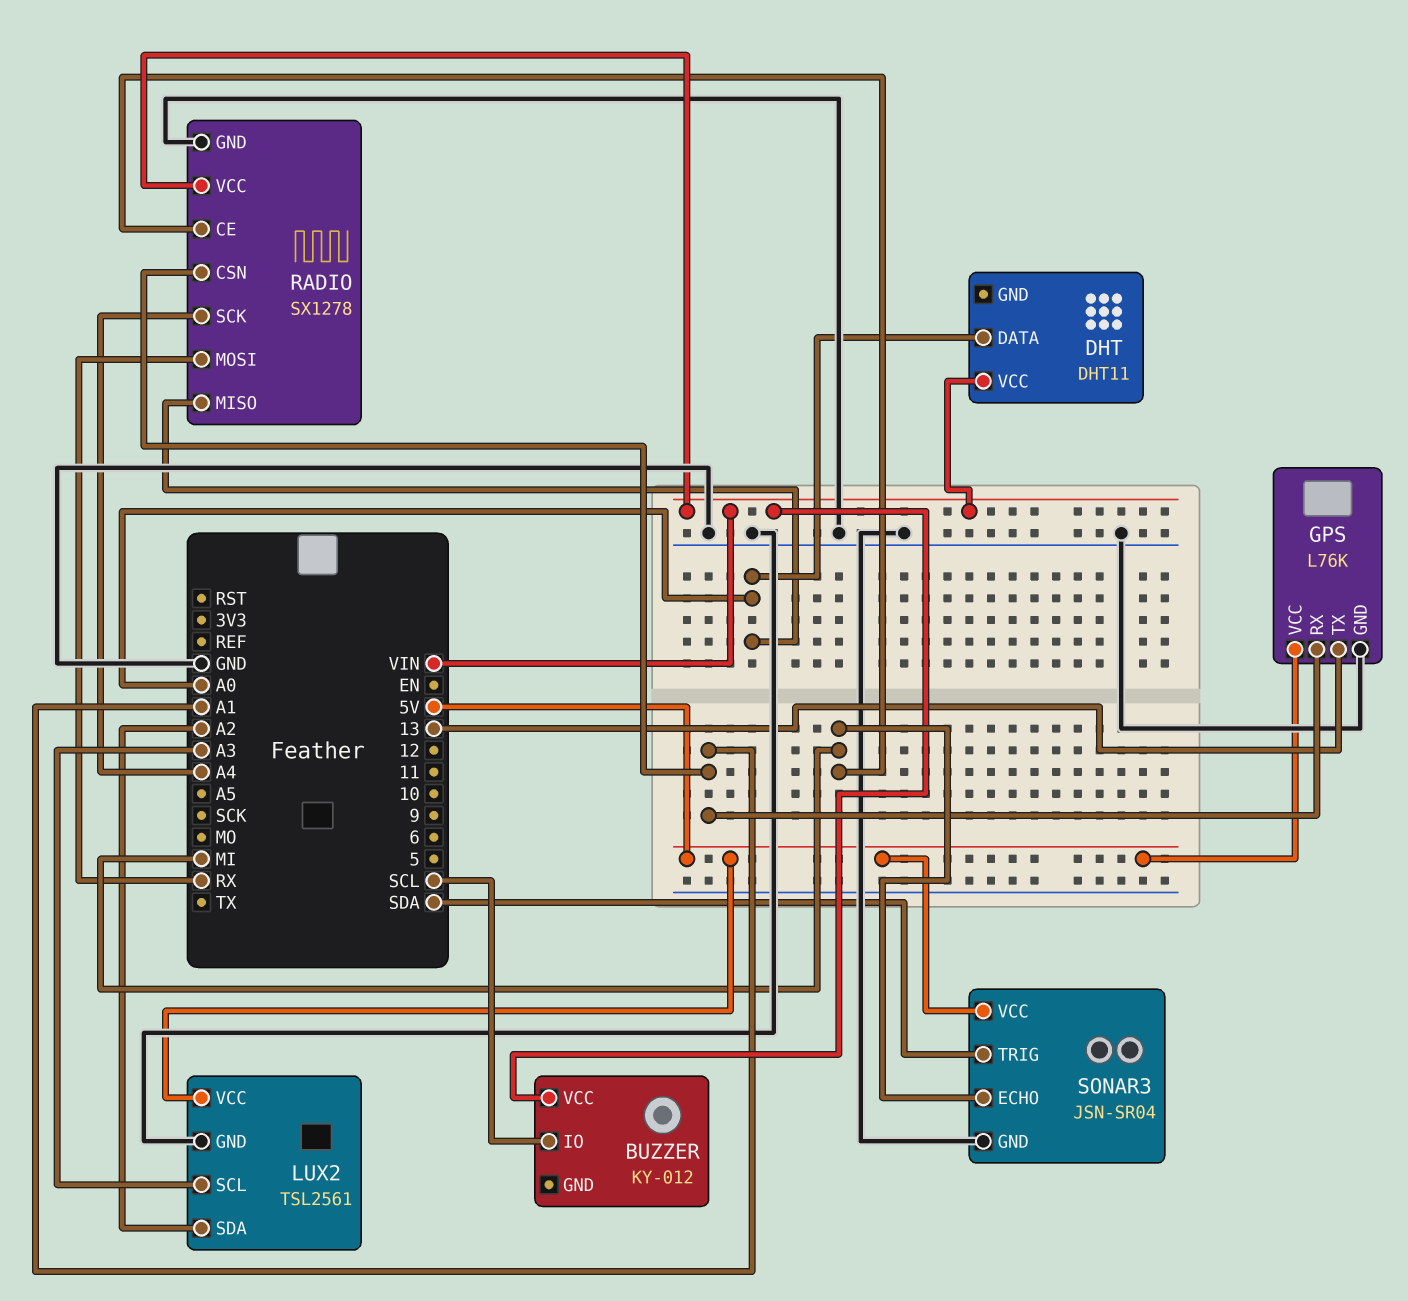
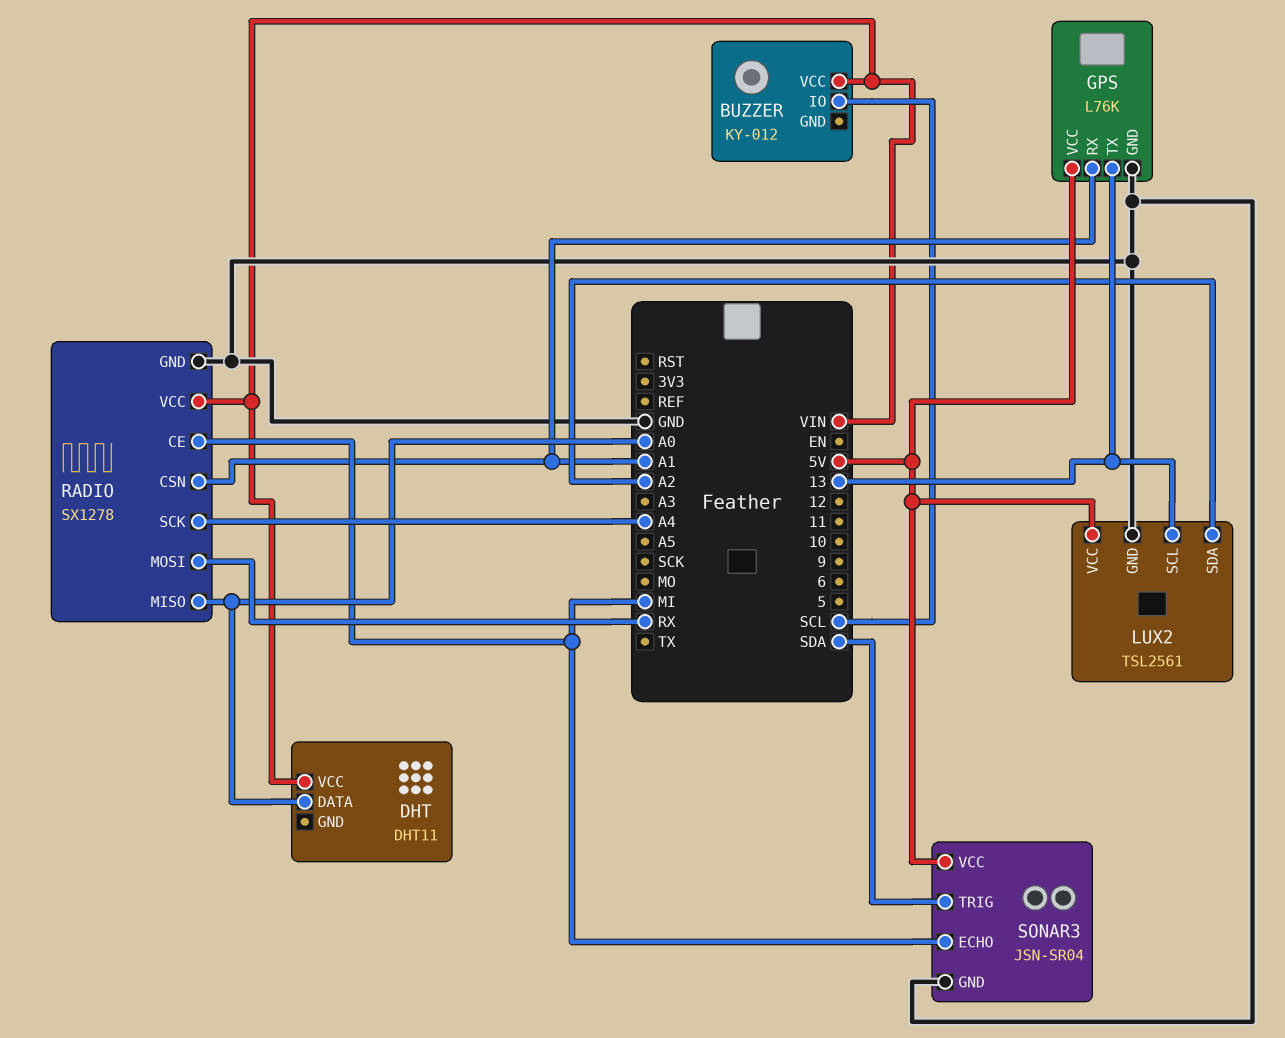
LUX2 pin SCL: A3 -> 13

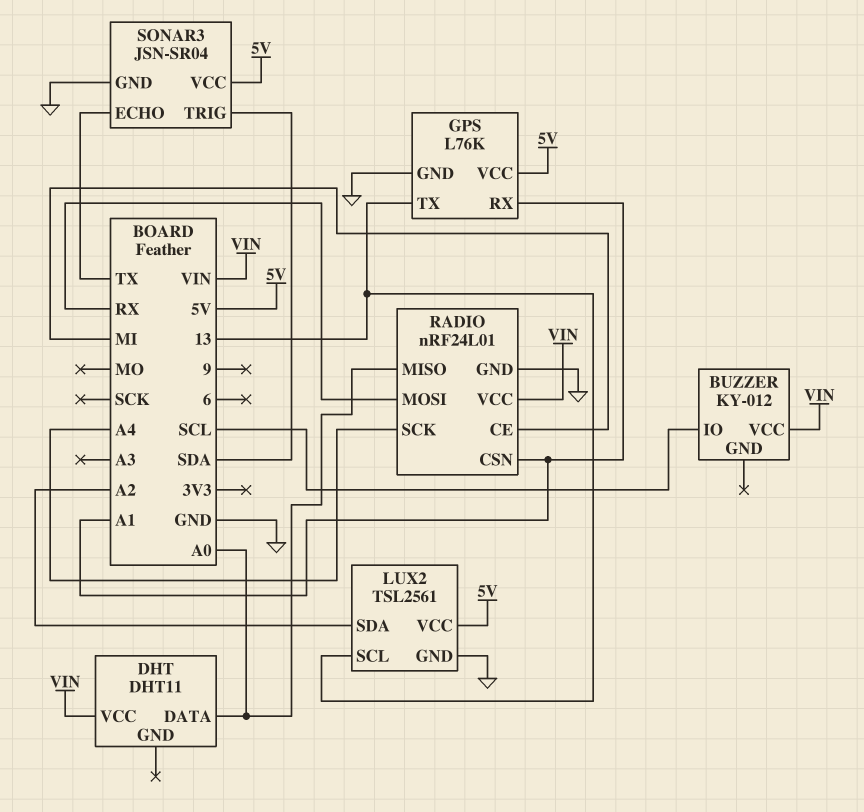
RADIO: SX1278 -> nRF24L01
SONAR3 pin ECHO: MI -> TX

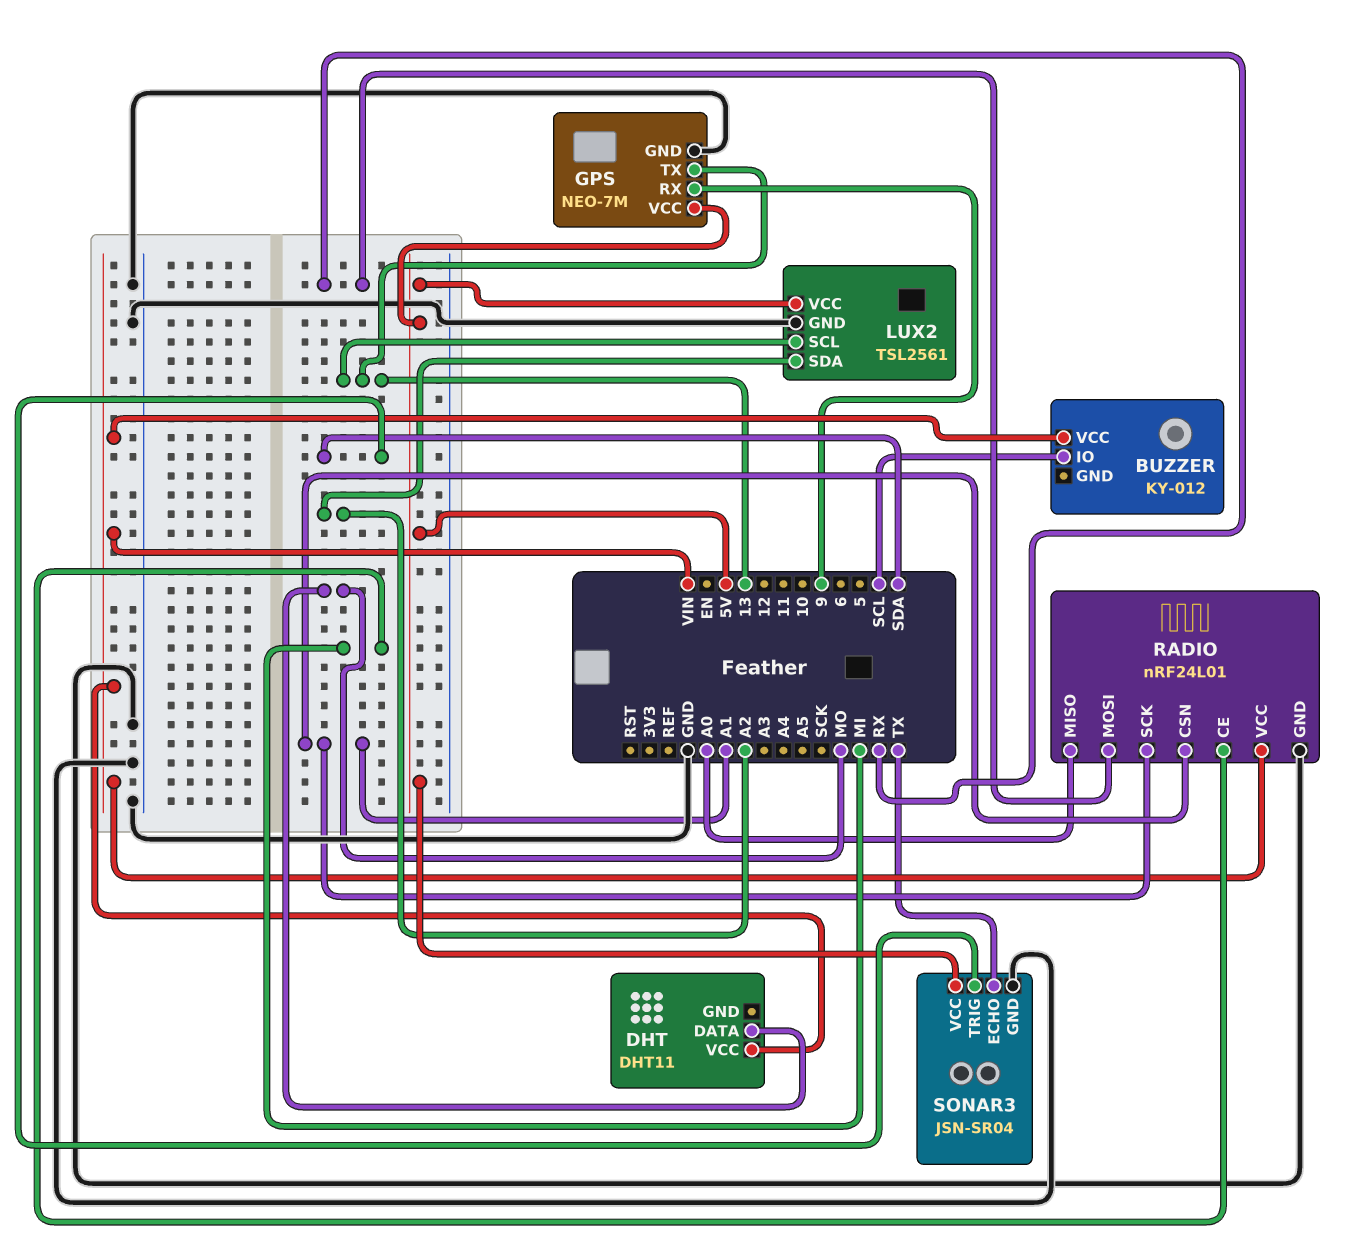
DHT pin DATA: A0 -> MO
GPS: L76K -> NEO-7M
GPS pin RX: A1 -> 9
RADIO pin SCK: A4 -> A1

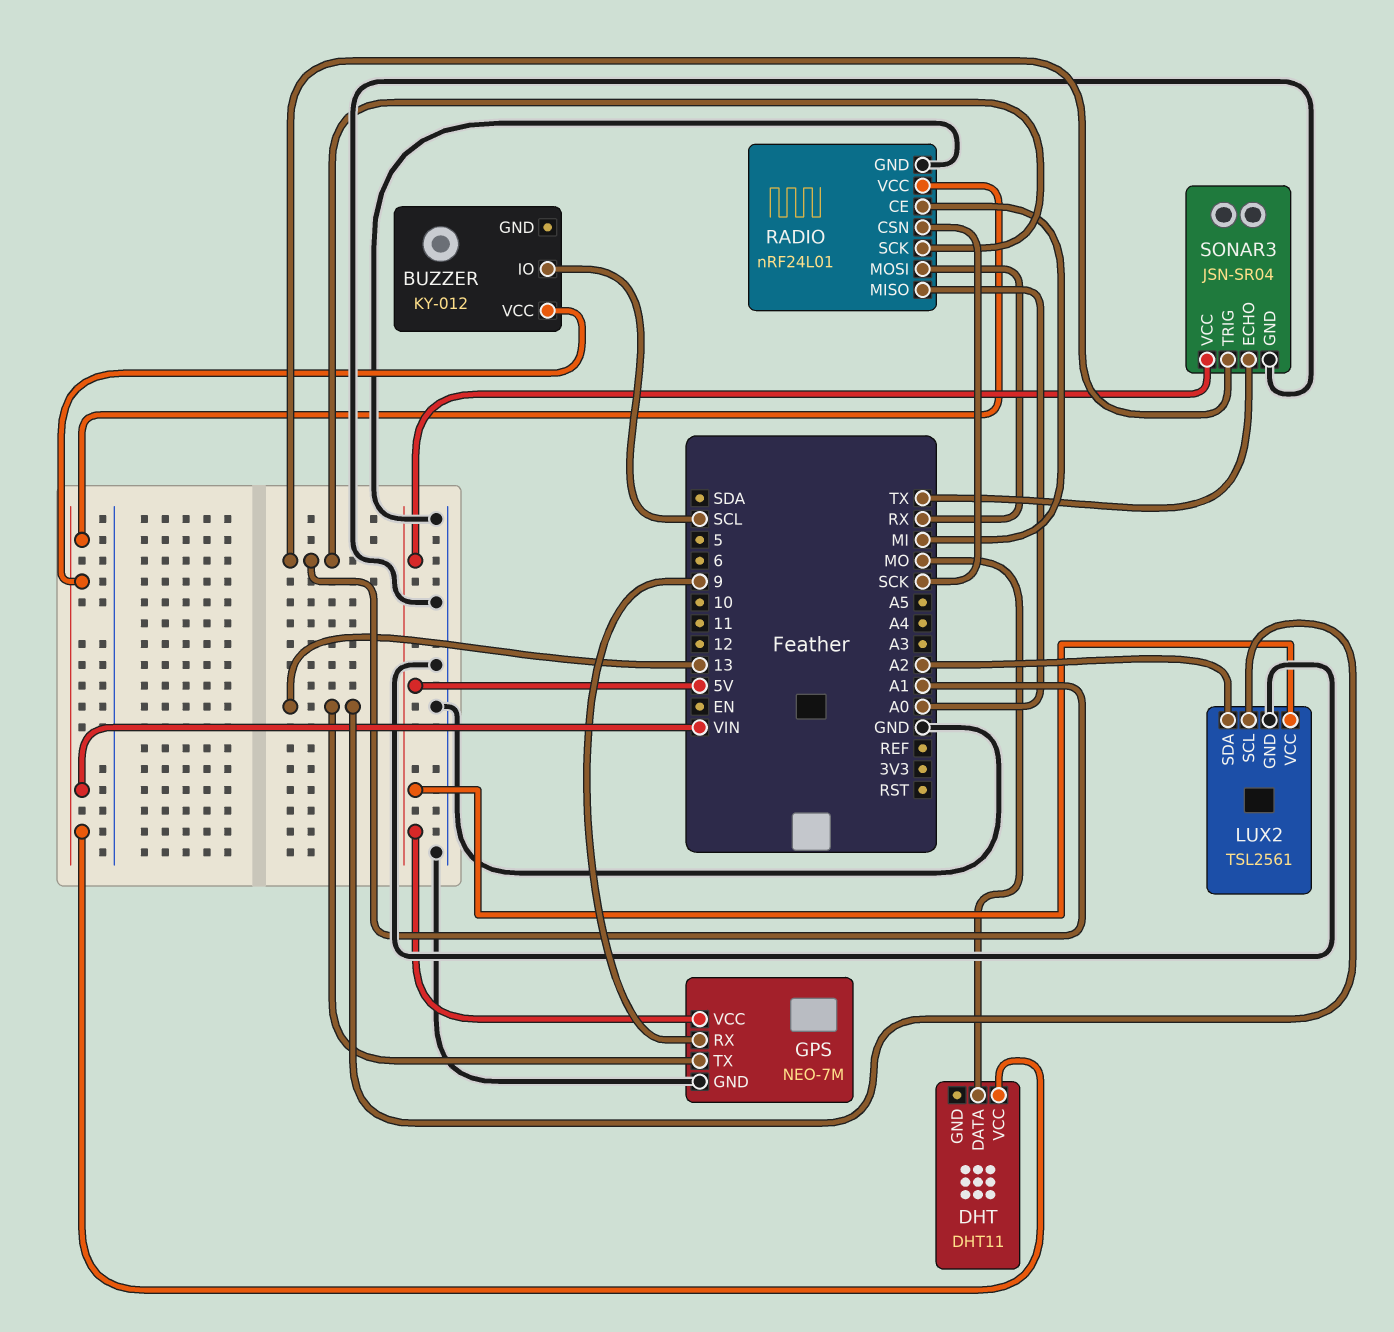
RADIO pin CSN: A1 -> SCK
SONAR3 pin TRIG: SDA -> A1

